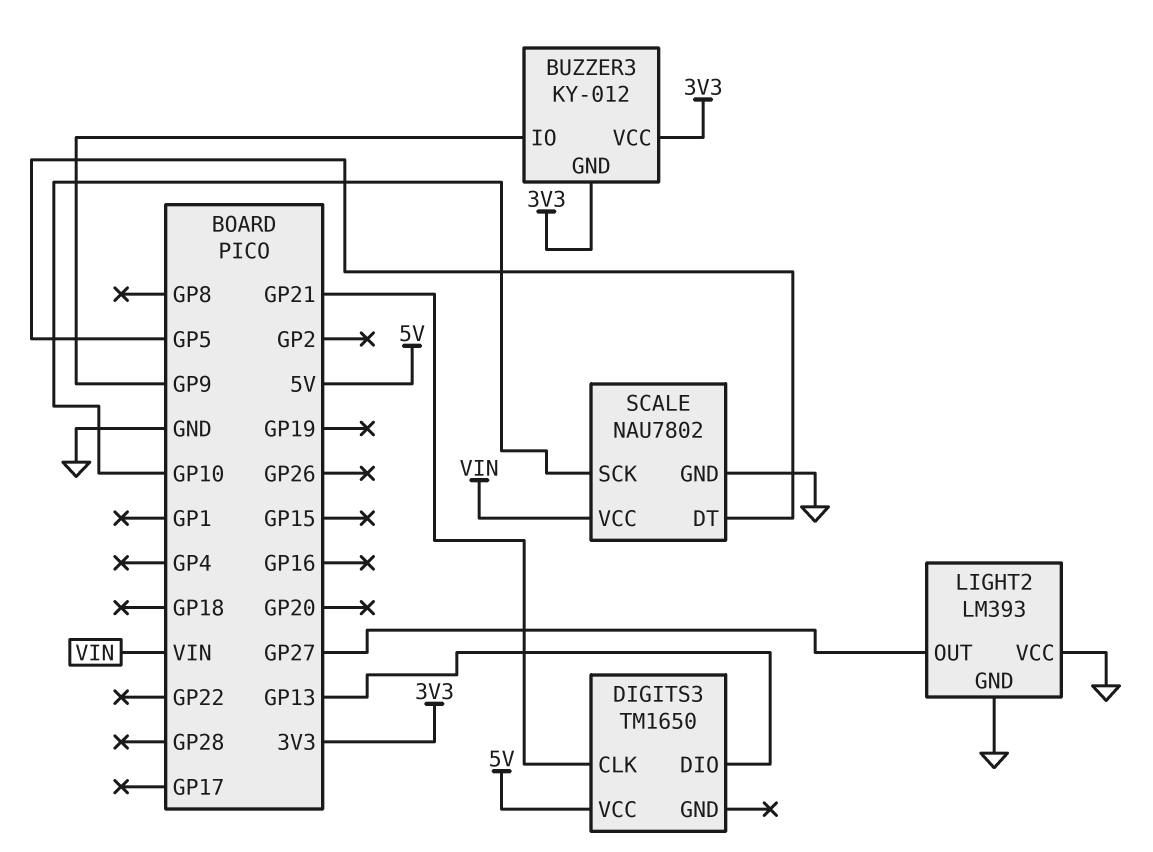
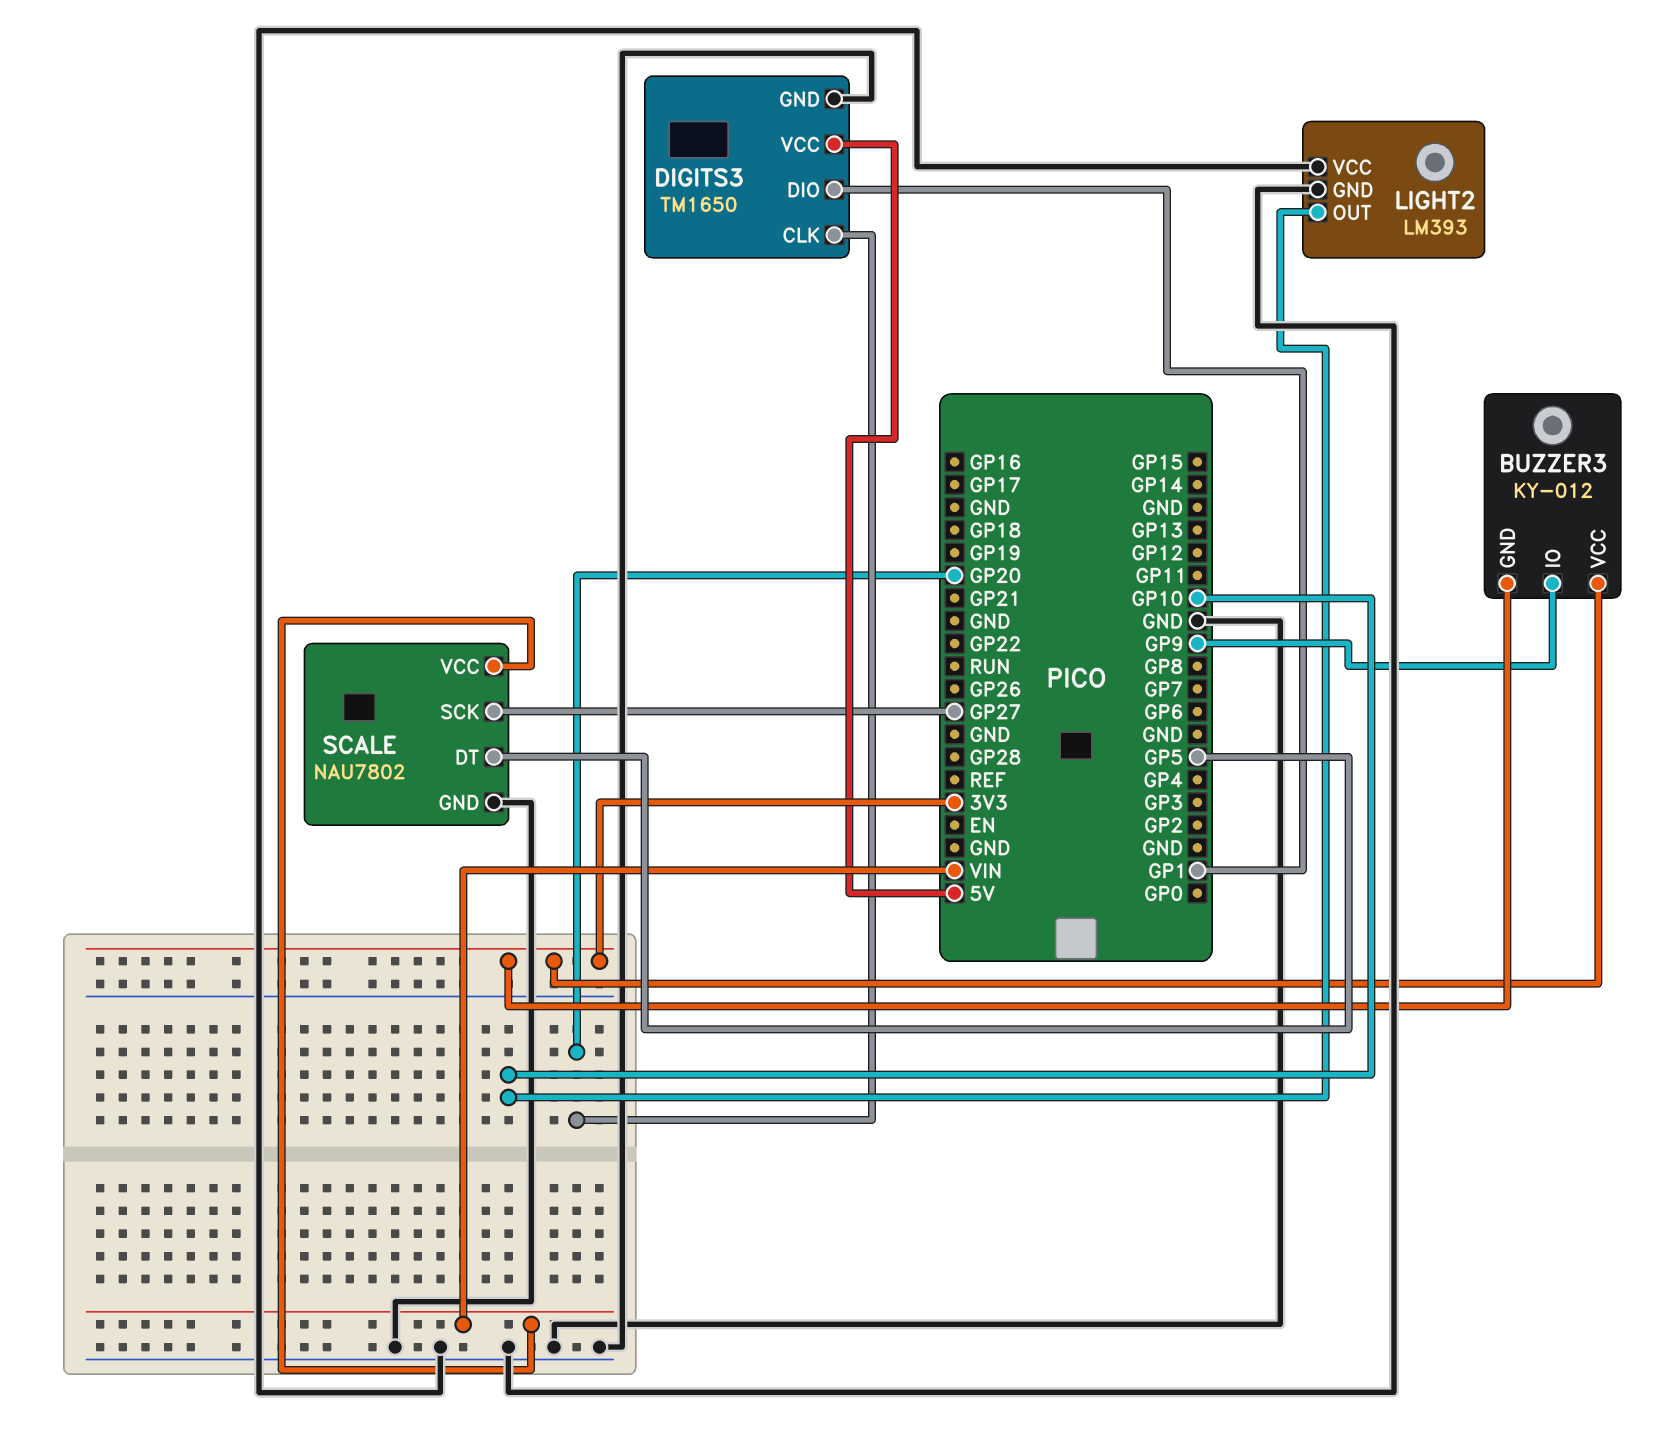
DIGITS3 pin CLK: GP21 -> GP20
DIGITS3 pin DIO: GP13 -> GP1
DIGITS3 pin GND: none -> GND
LIGHT2 pin OUT: GP27 -> GP10
SCALE pin SCK: GP10 -> GP27

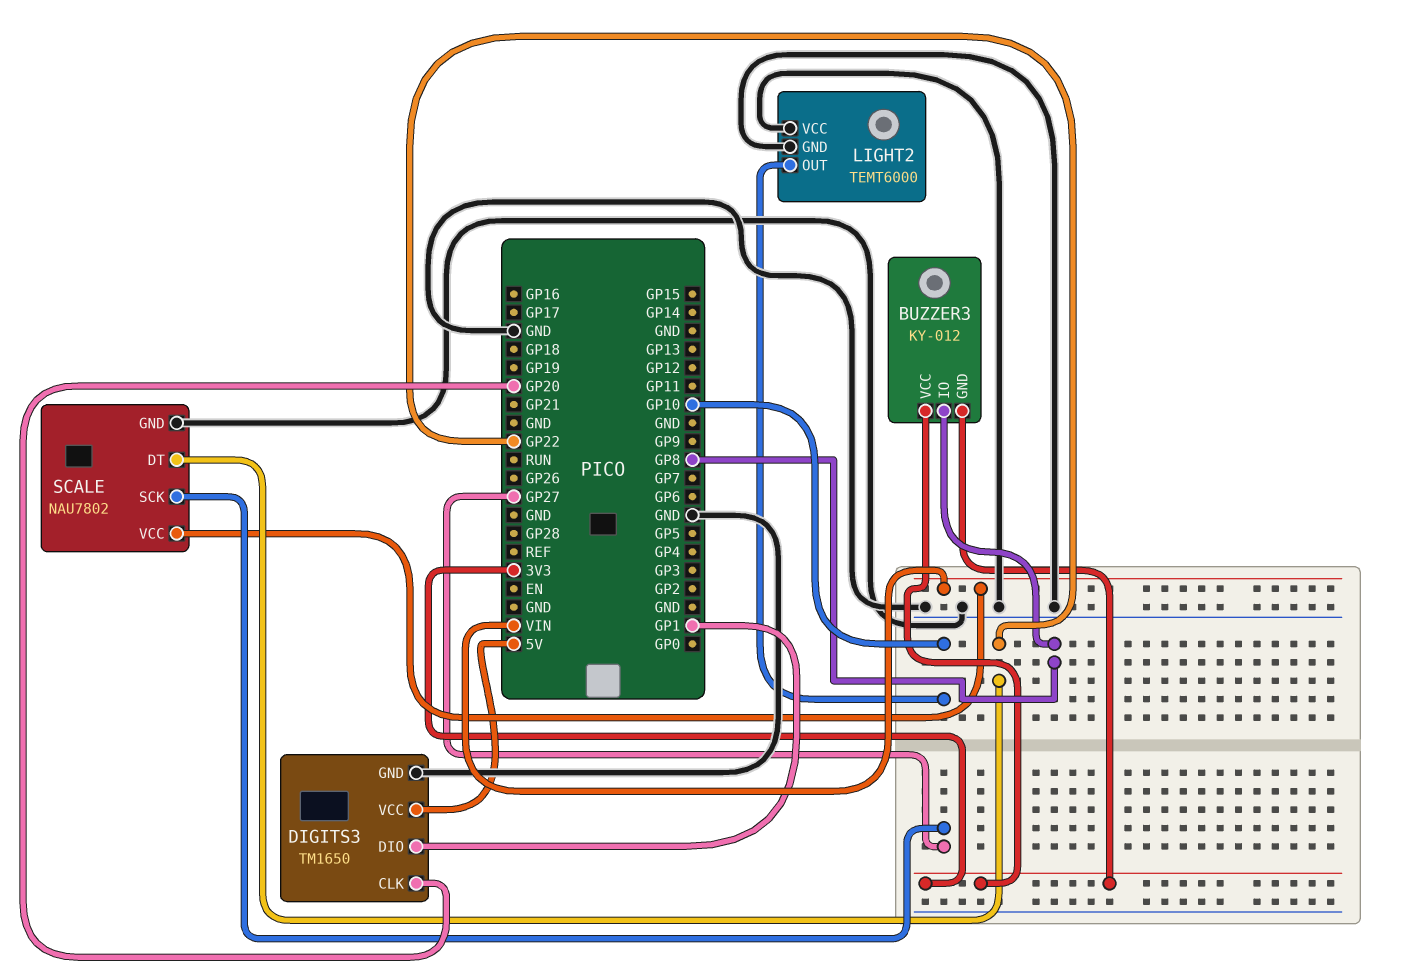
BUZZER3 pin IO: GP9 -> GP8
LIGHT2: LM393 -> TEMT6000
SCALE pin DT: GP5 -> GP22

